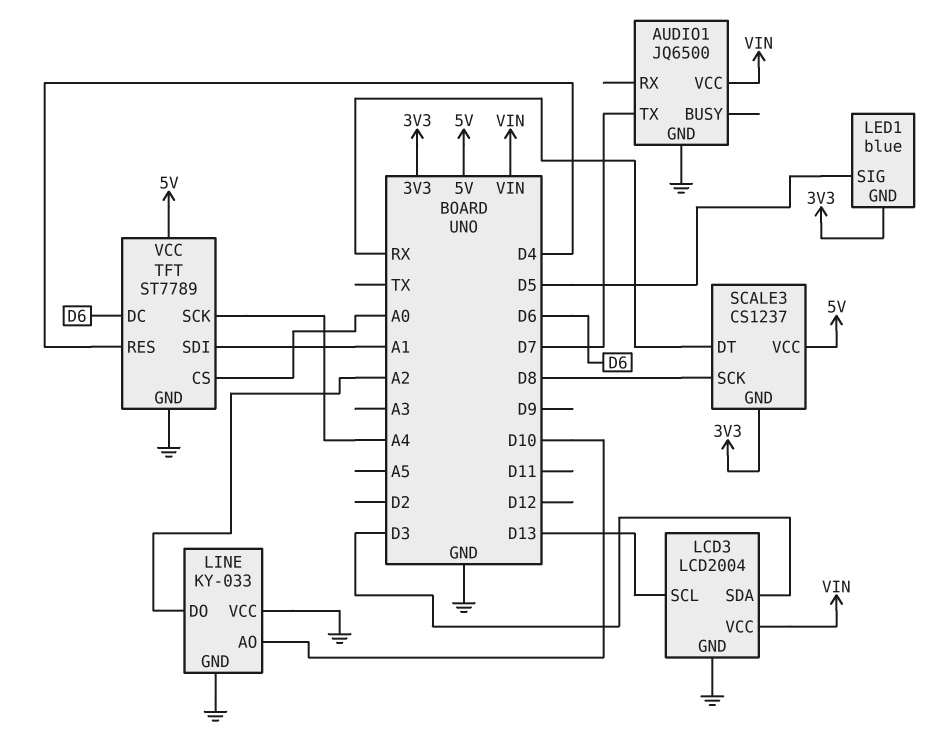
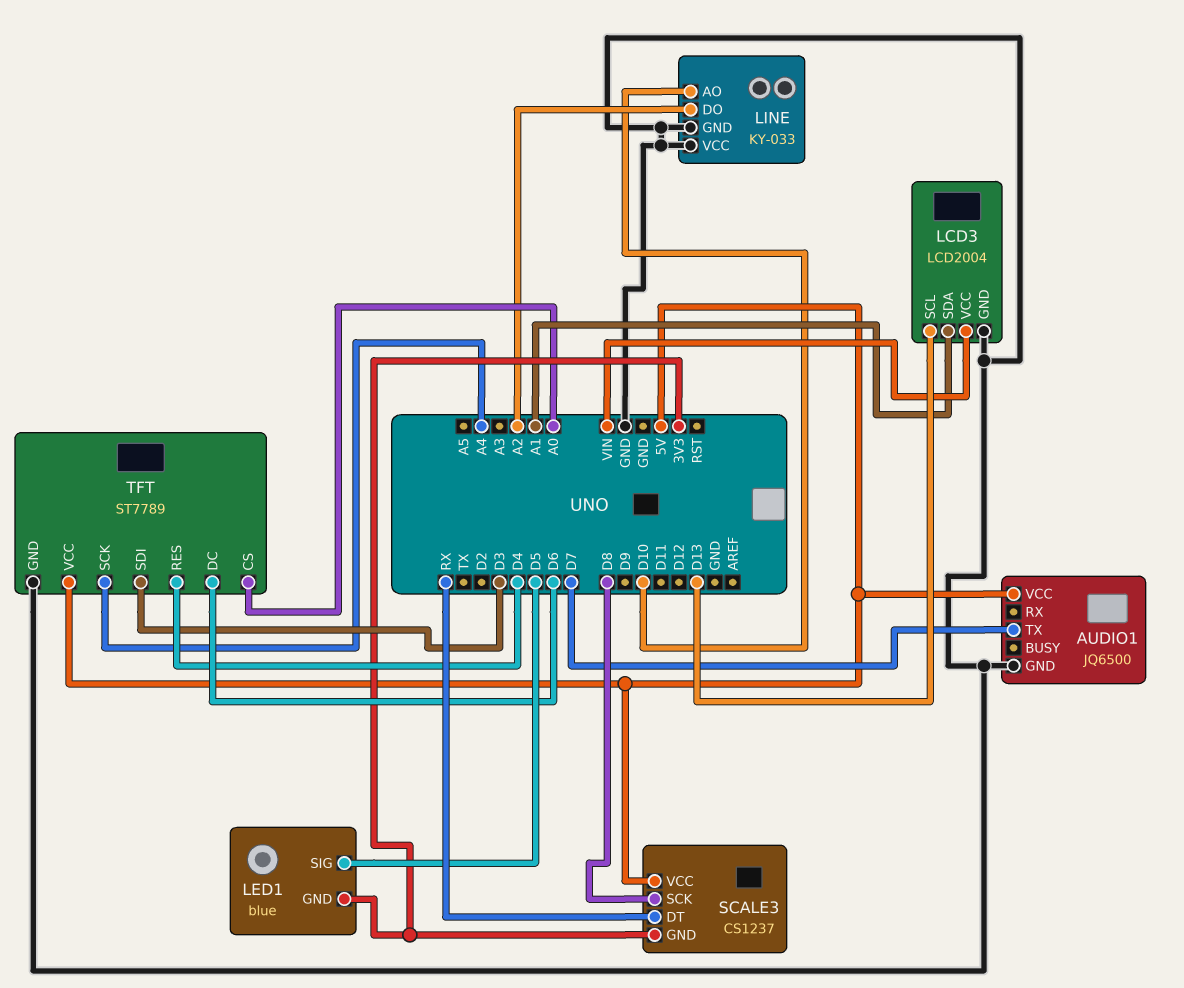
AUDIO1 pin VCC: VIN -> 5V
LCD3 pin SDA: D3 -> A1
TFT pin SDI: A1 -> D3

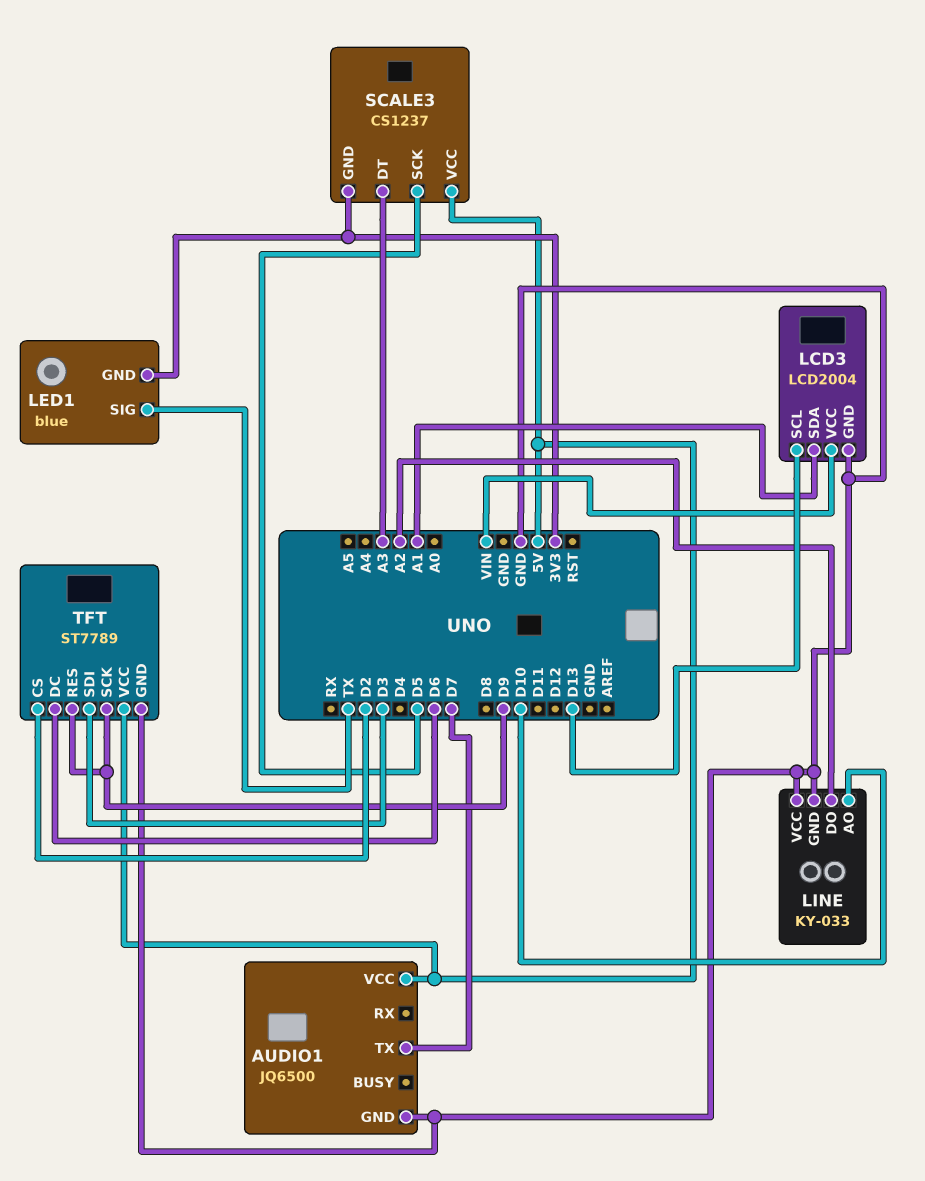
LED1 pin SIG: D5 -> TX
SCALE3 pin DT: RX -> A3
SCALE3 pin SCK: D8 -> D5
TFT pin CS: A0 -> D2
TFT pin RES: D4 -> D9
TFT pin SCK: A4 -> D9

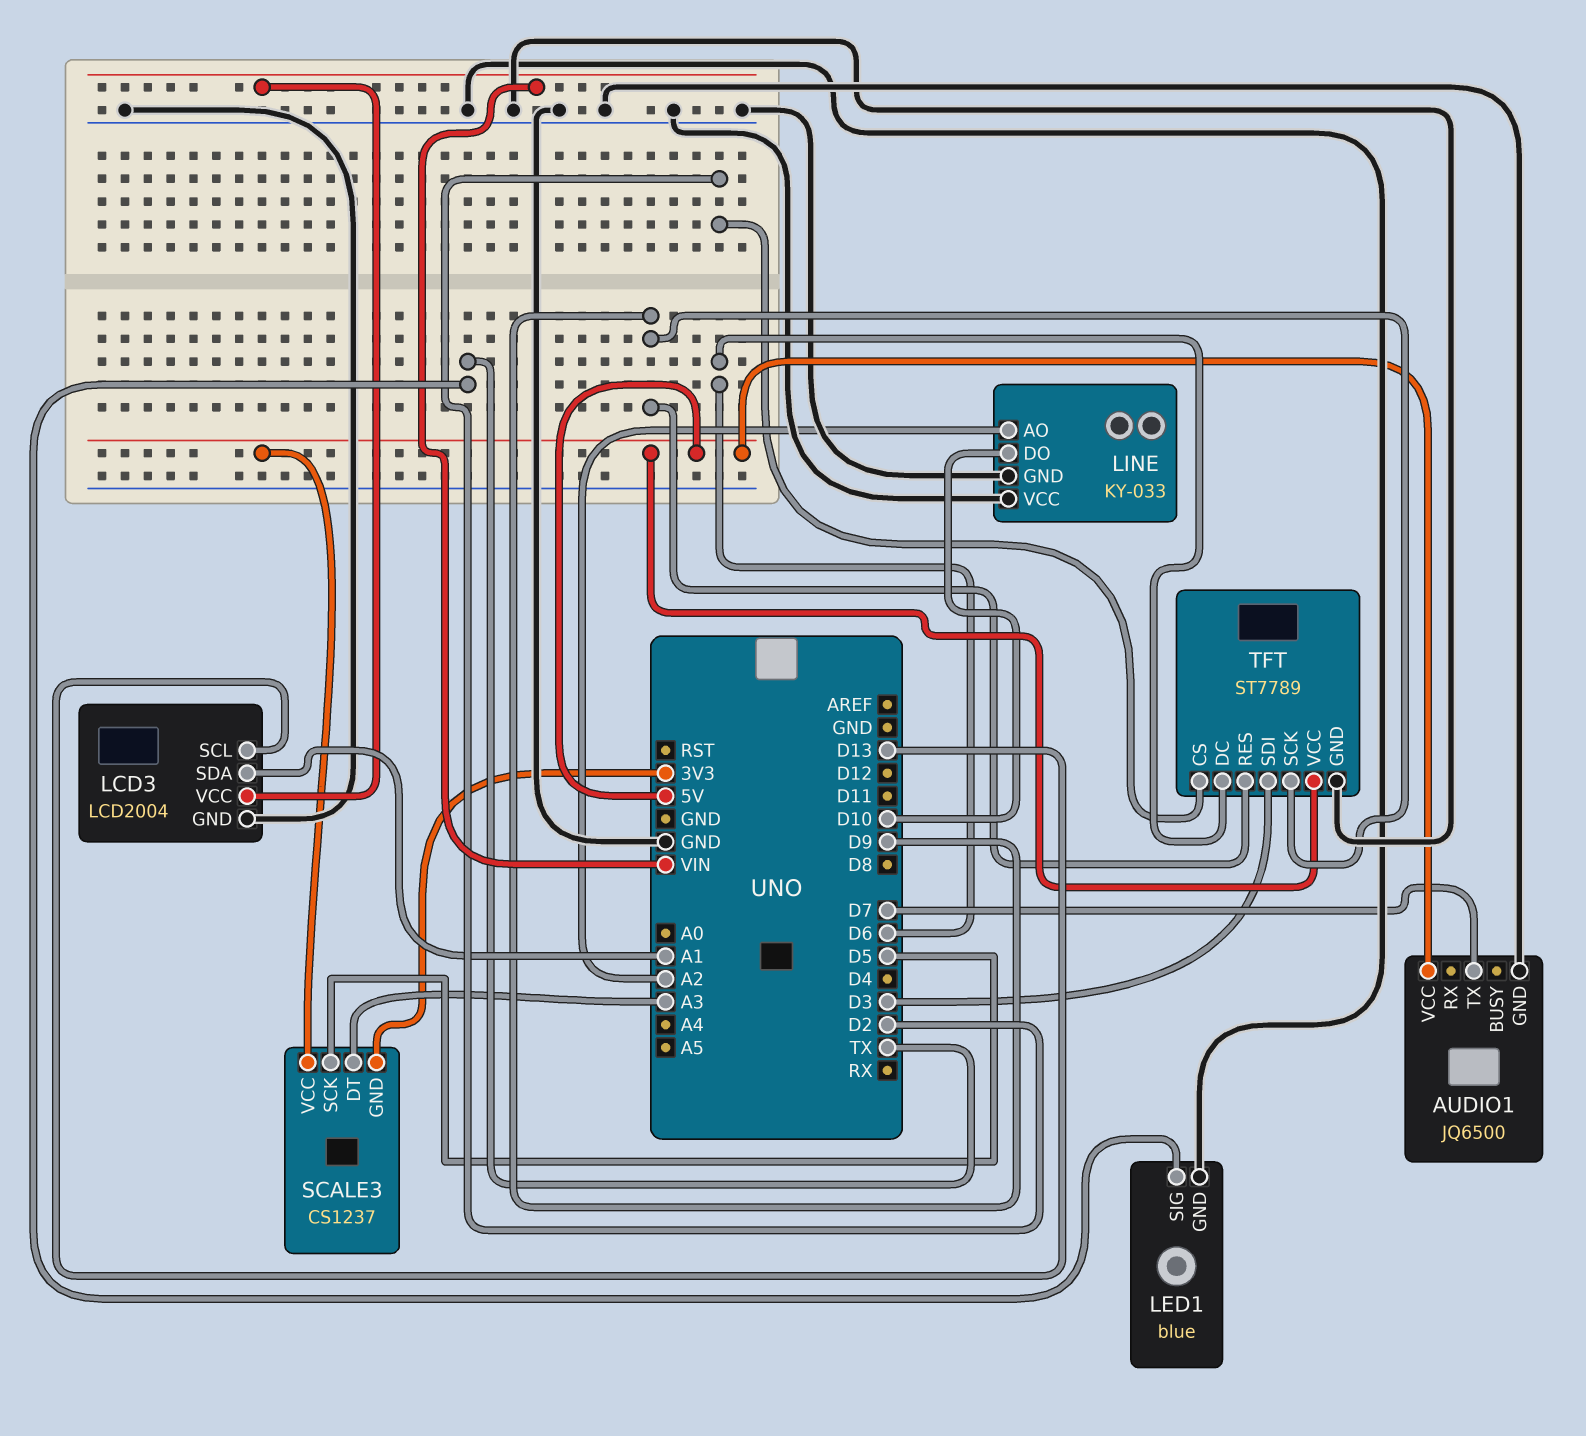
LED1 pin GND: 3V3 -> GND
LINE pin AO: D10 -> A2
LINE pin DO: A2 -> D10

